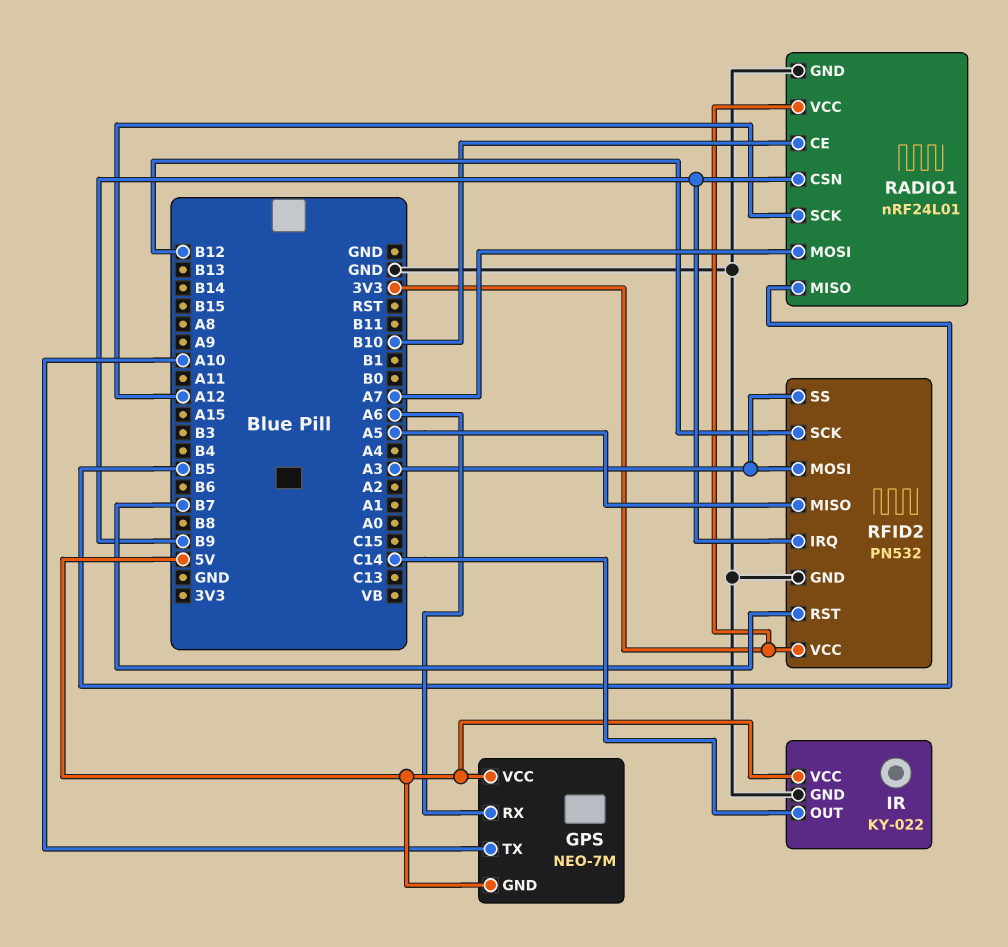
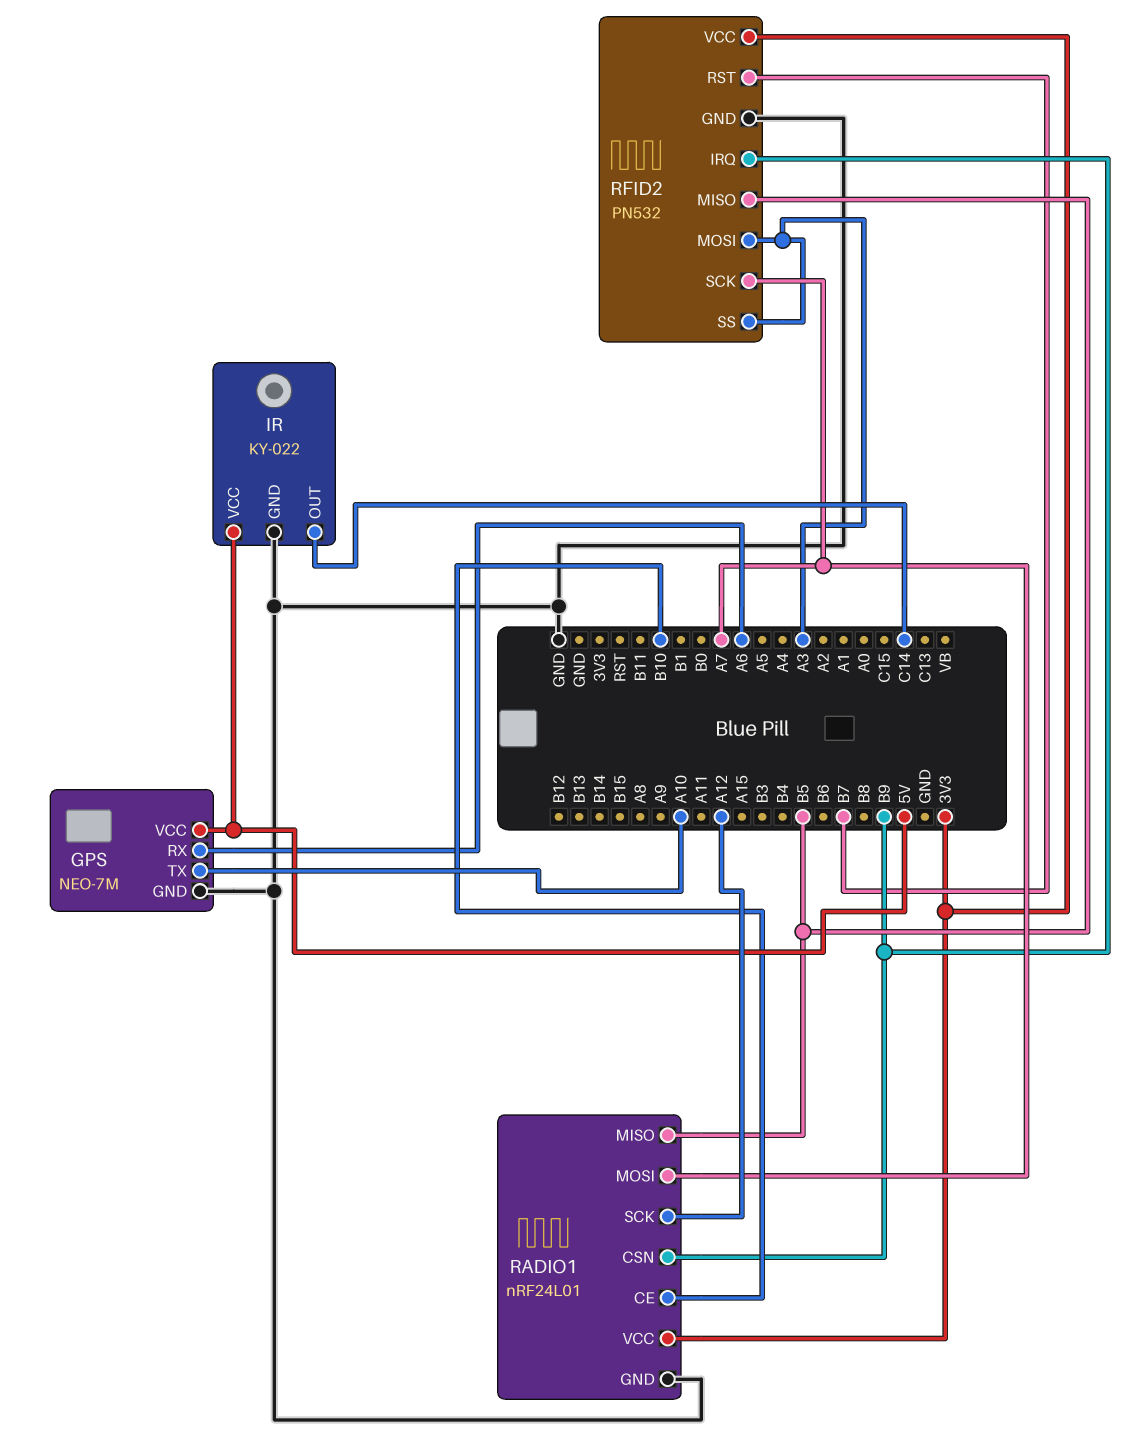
GPS pin GND: 5V -> GND
RFID2 pin MISO: A5 -> B5
RFID2 pin SCK: B12 -> A7

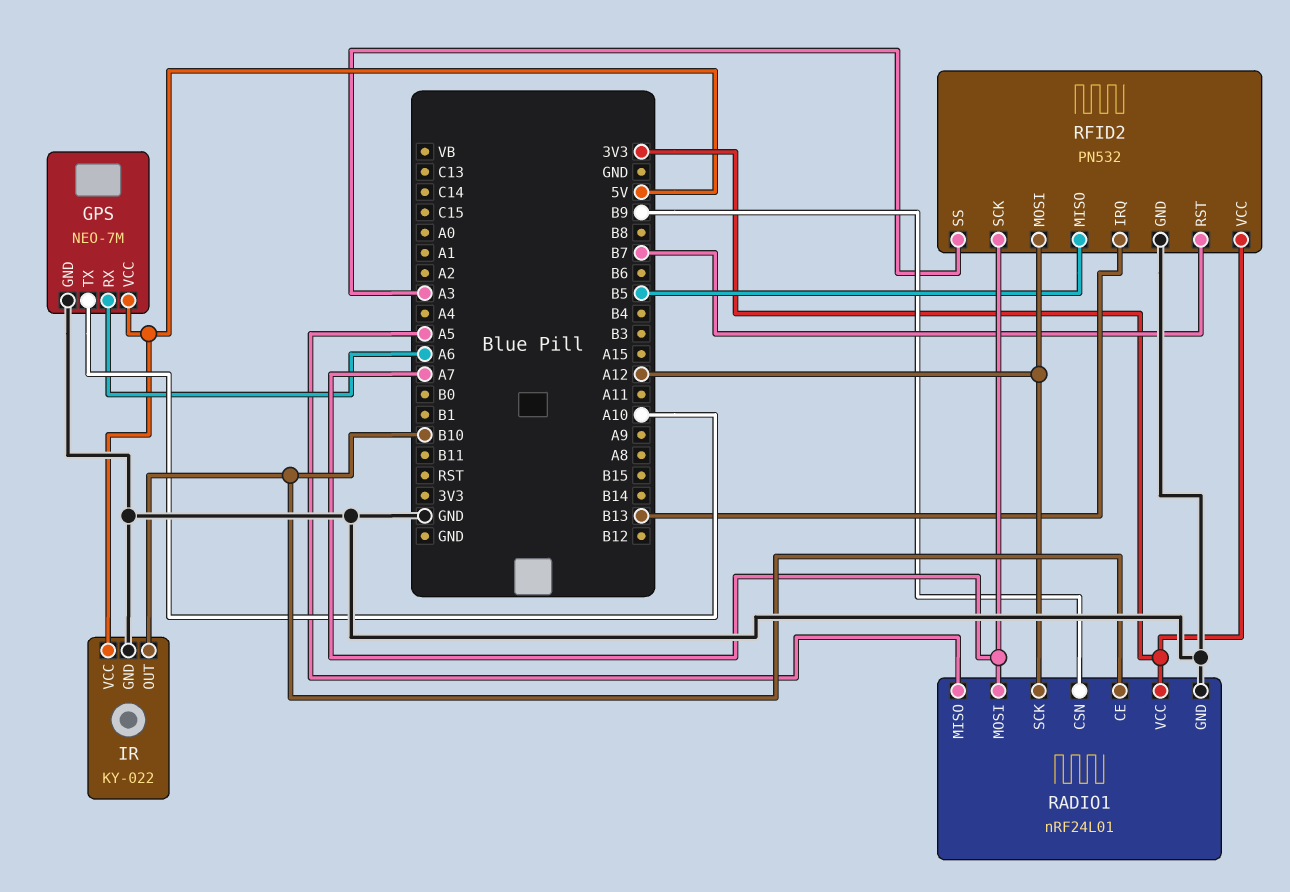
IR pin OUT: C14 -> B10
RADIO1 pin MISO: B5 -> A5
RFID2 pin IRQ: B9 -> B13
RFID2 pin MOSI: A3 -> A12

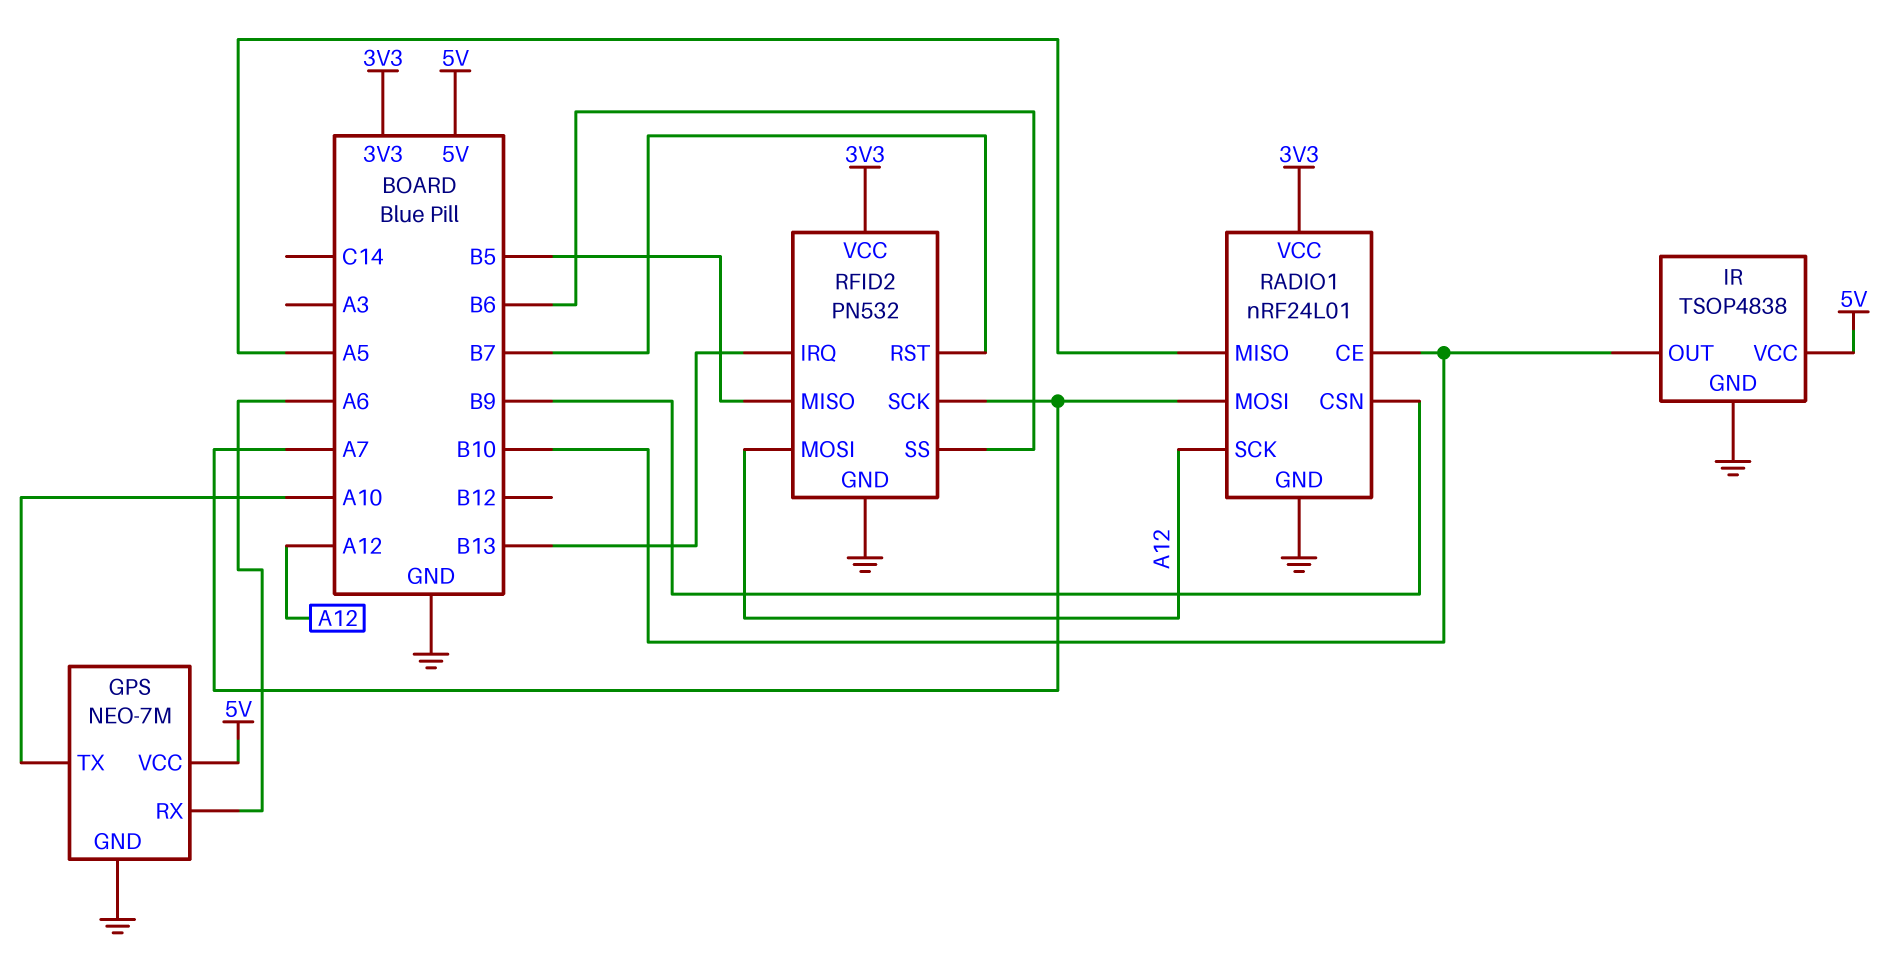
IR: KY-022 -> TSOP4838
RFID2 pin SS: A3 -> B6

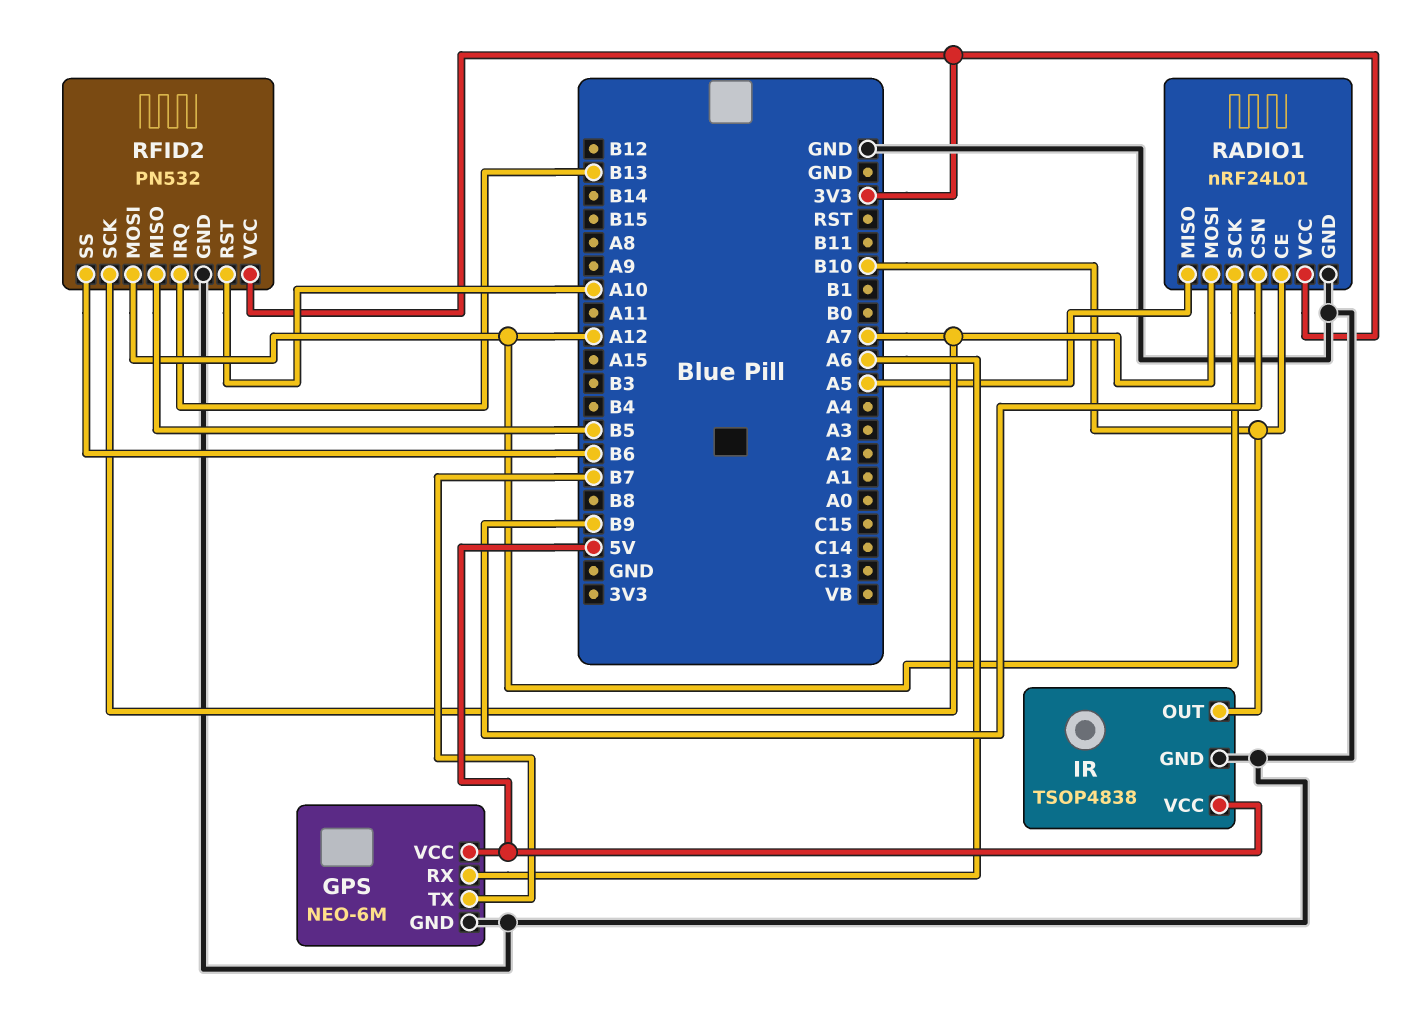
GPS: NEO-7M -> NEO-6M
GPS pin TX: A10 -> B7
RFID2 pin RST: B7 -> A10

